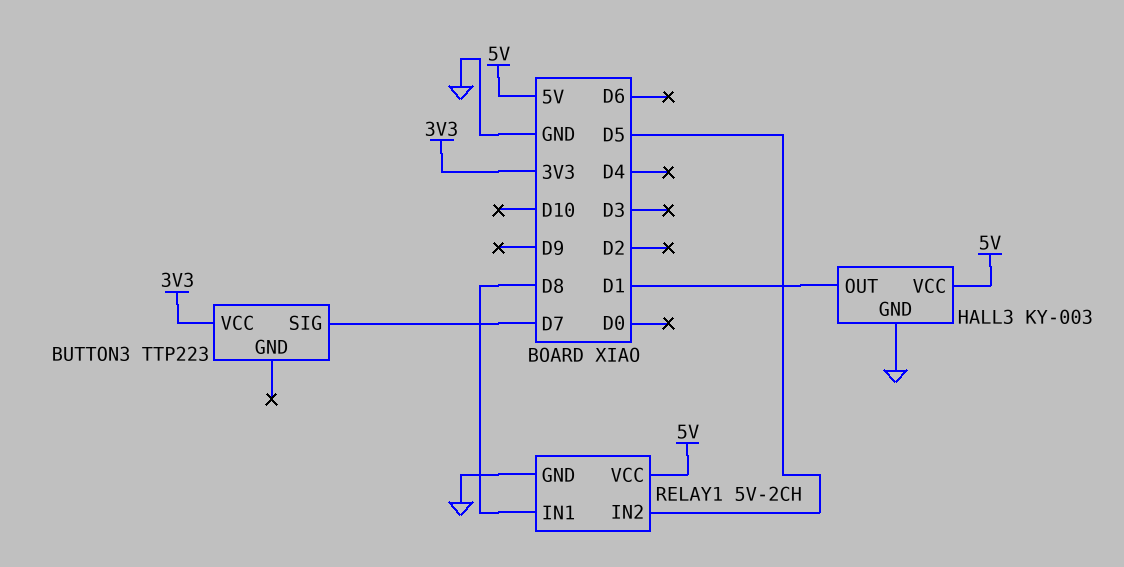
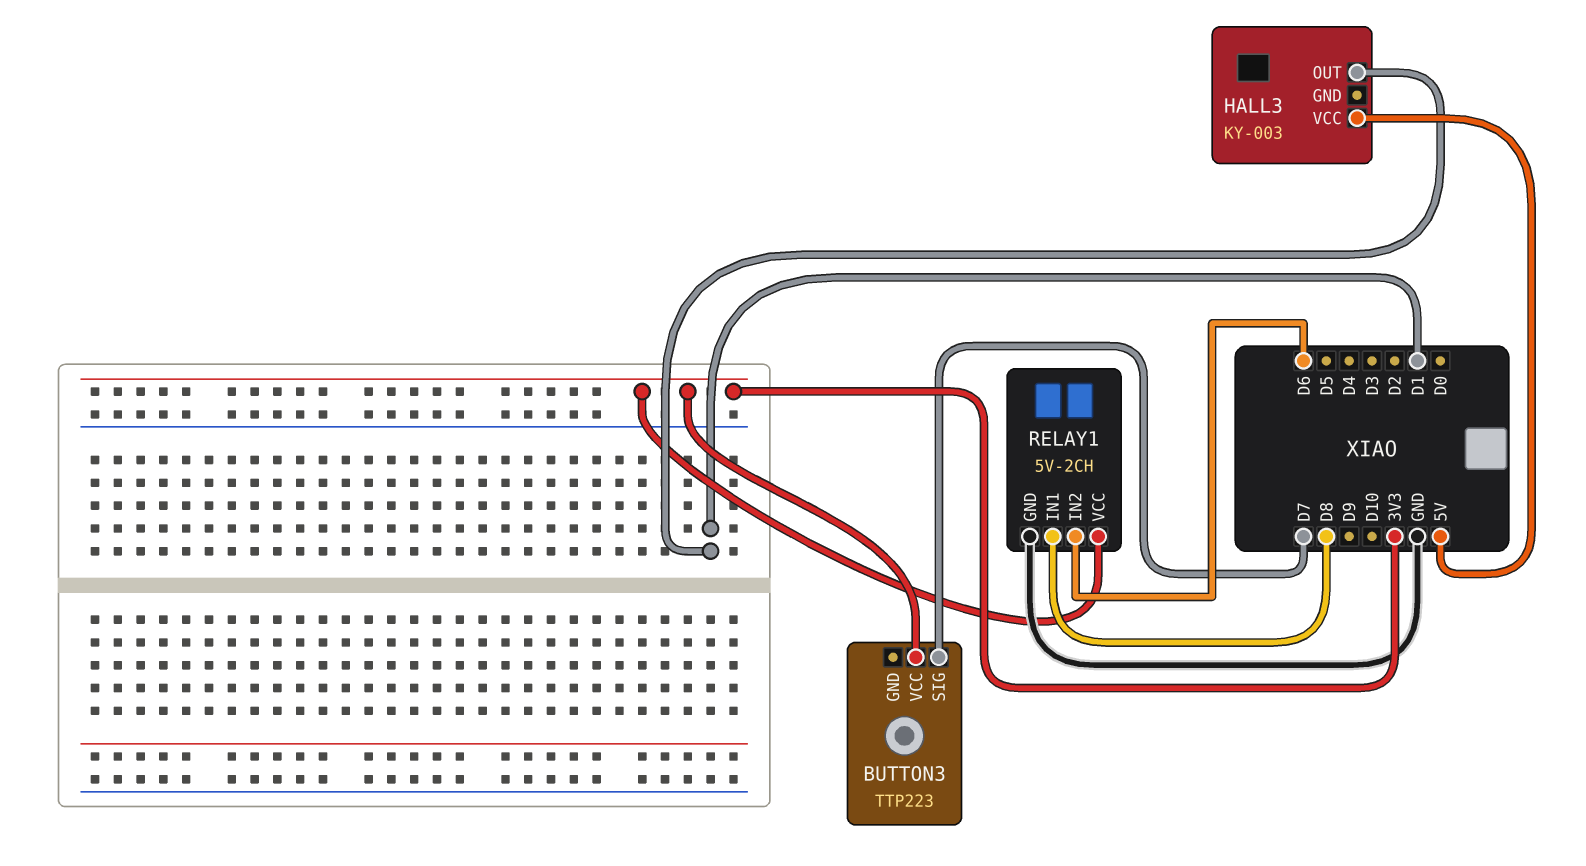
HALL3 pin GND: GND -> none
RELAY1 pin IN2: D5 -> D6
RELAY1 pin VCC: 5V -> 3V3

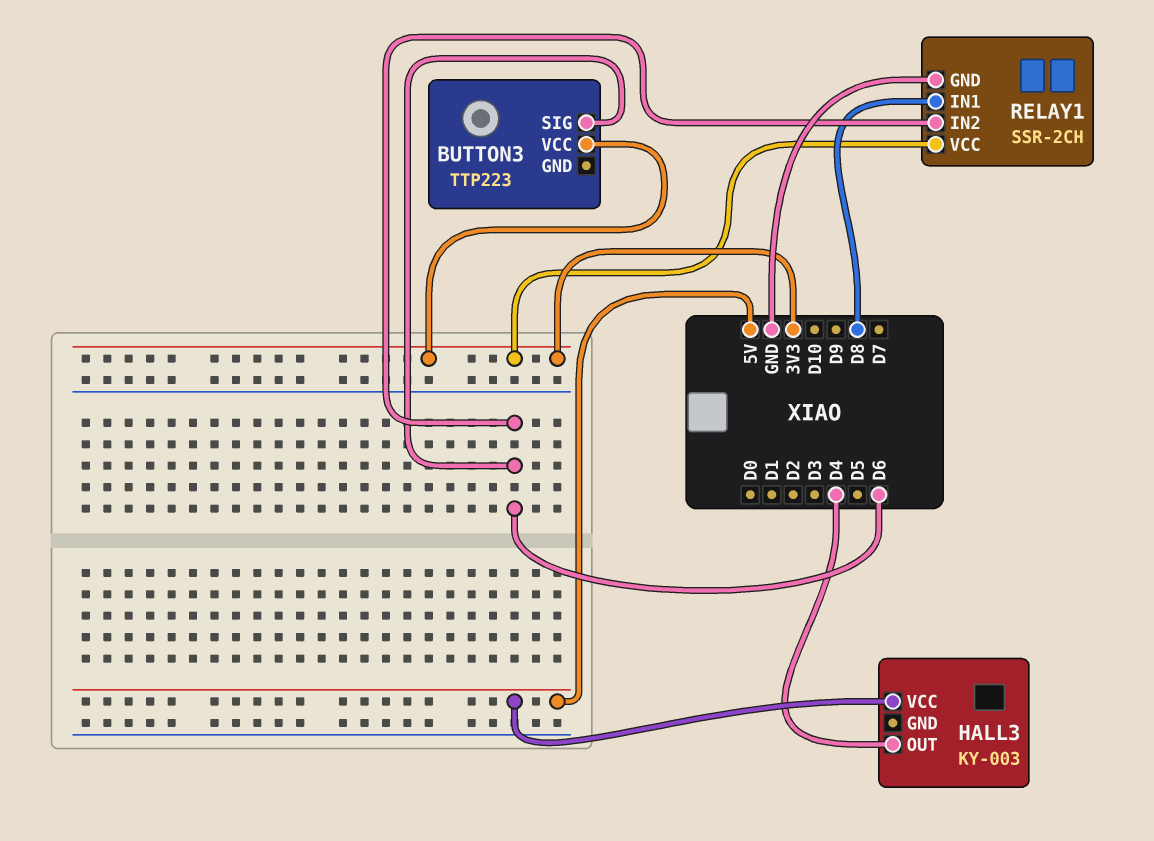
BUTTON3 pin SIG: D7 -> D6
HALL3 pin OUT: D1 -> D4
RELAY1: 5V-2CH -> SSR-2CH

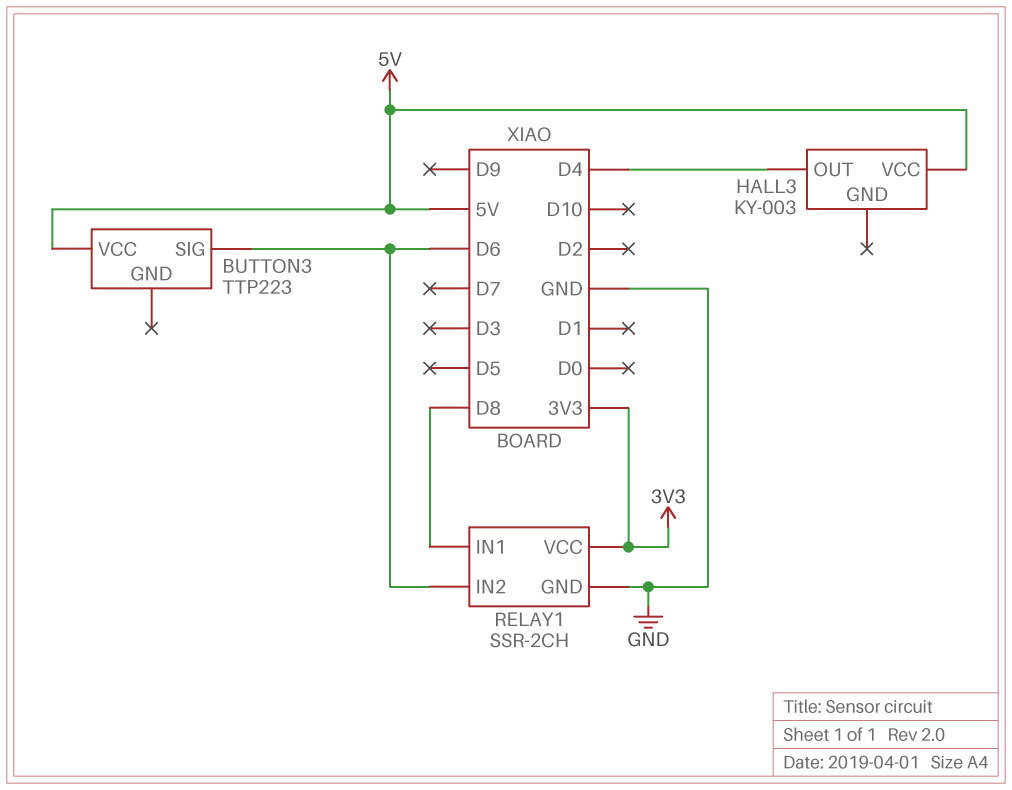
BUTTON3 pin VCC: 3V3 -> 5V

